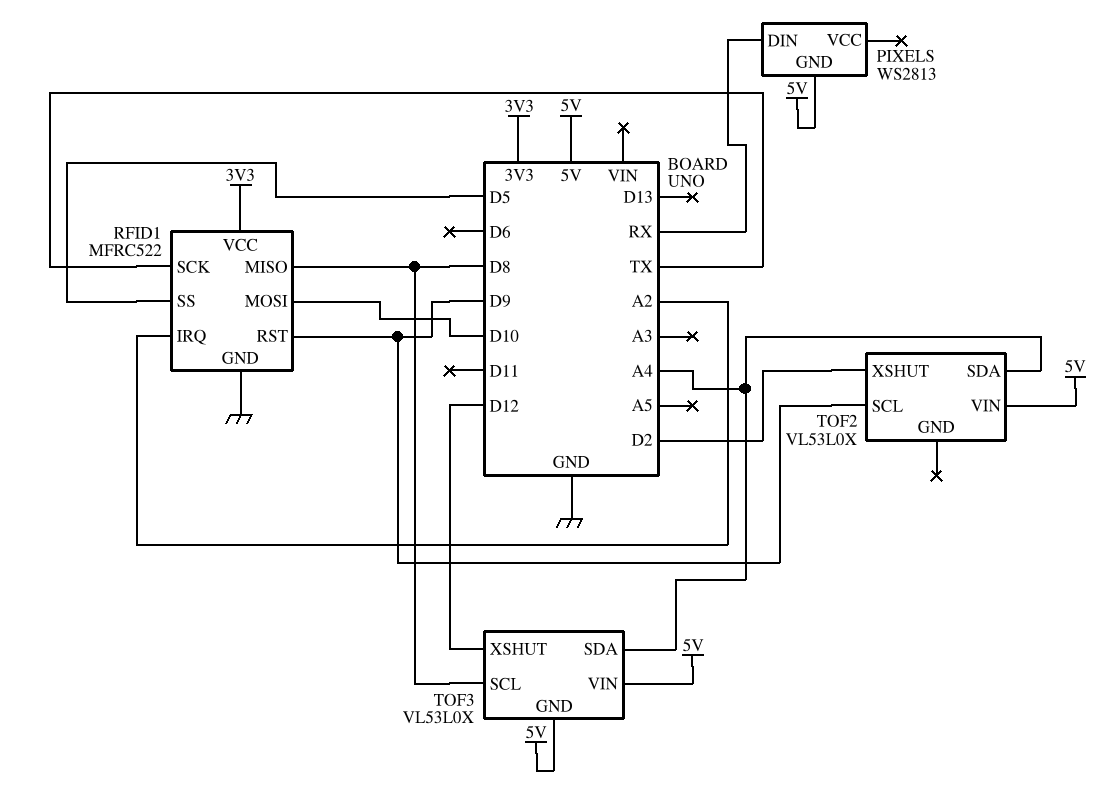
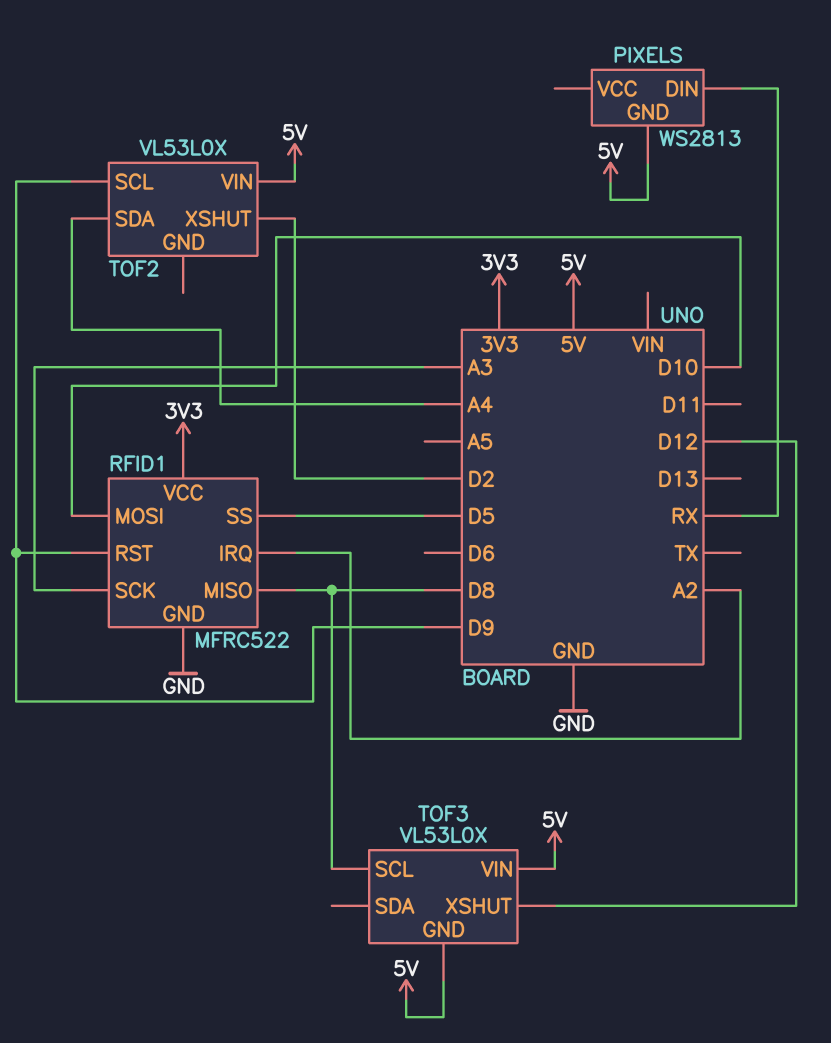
RFID1 pin SCK: TX -> A3
TOF3 pin SDA: A4 -> none

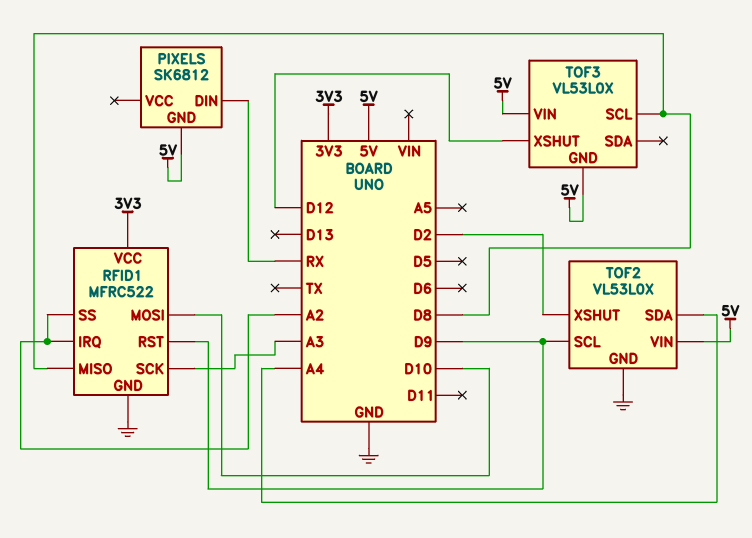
PIXELS: WS2813 -> SK6812
RFID1 pin SS: D5 -> A2
TOF2 pin GND: none -> GND

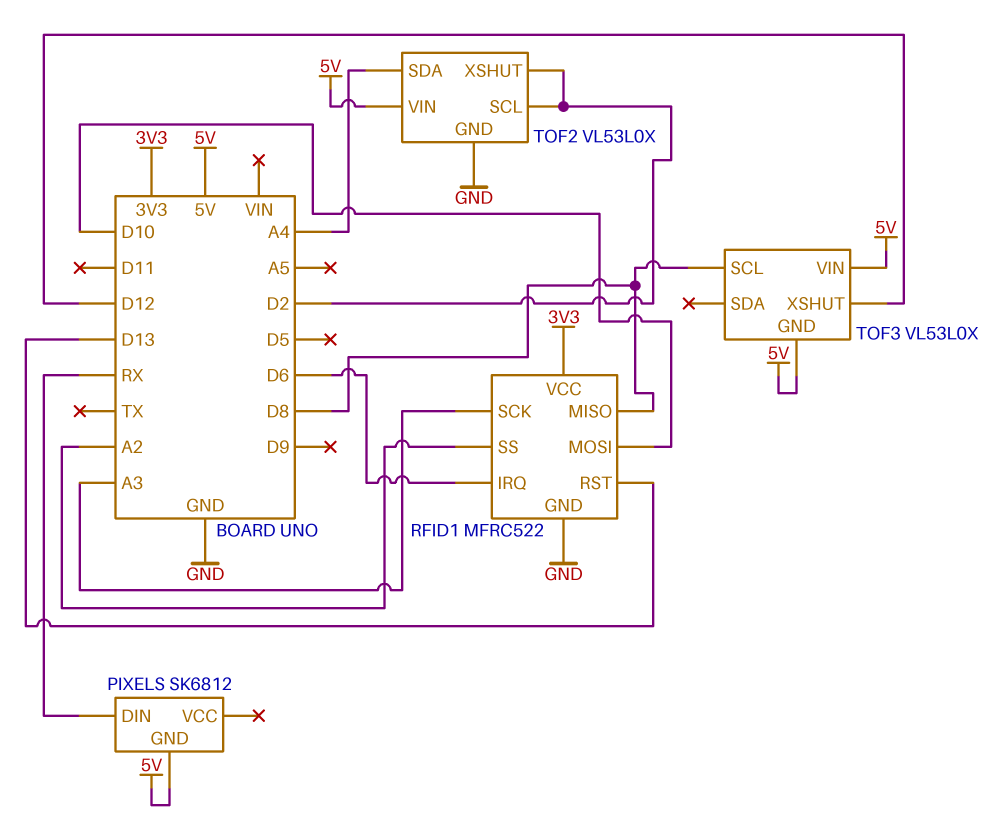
RFID1 pin IRQ: A2 -> D6
RFID1 pin RST: D9 -> D13
TOF2 pin SCL: D9 -> D2

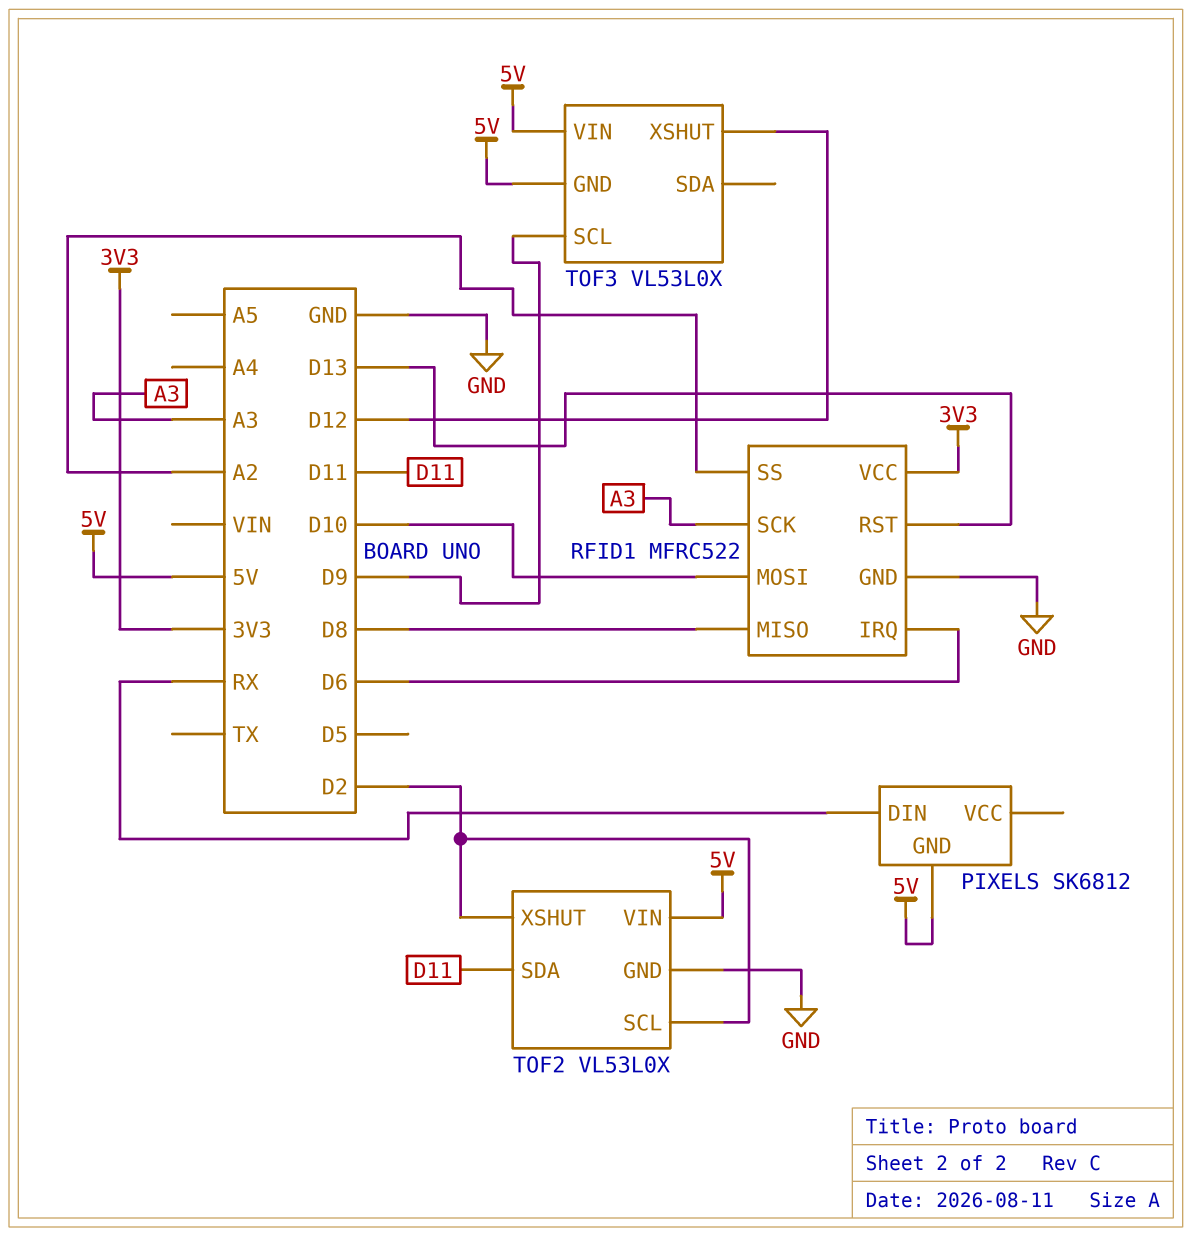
TOF2 pin SDA: A4 -> D11
TOF3 pin SCL: D8 -> D9

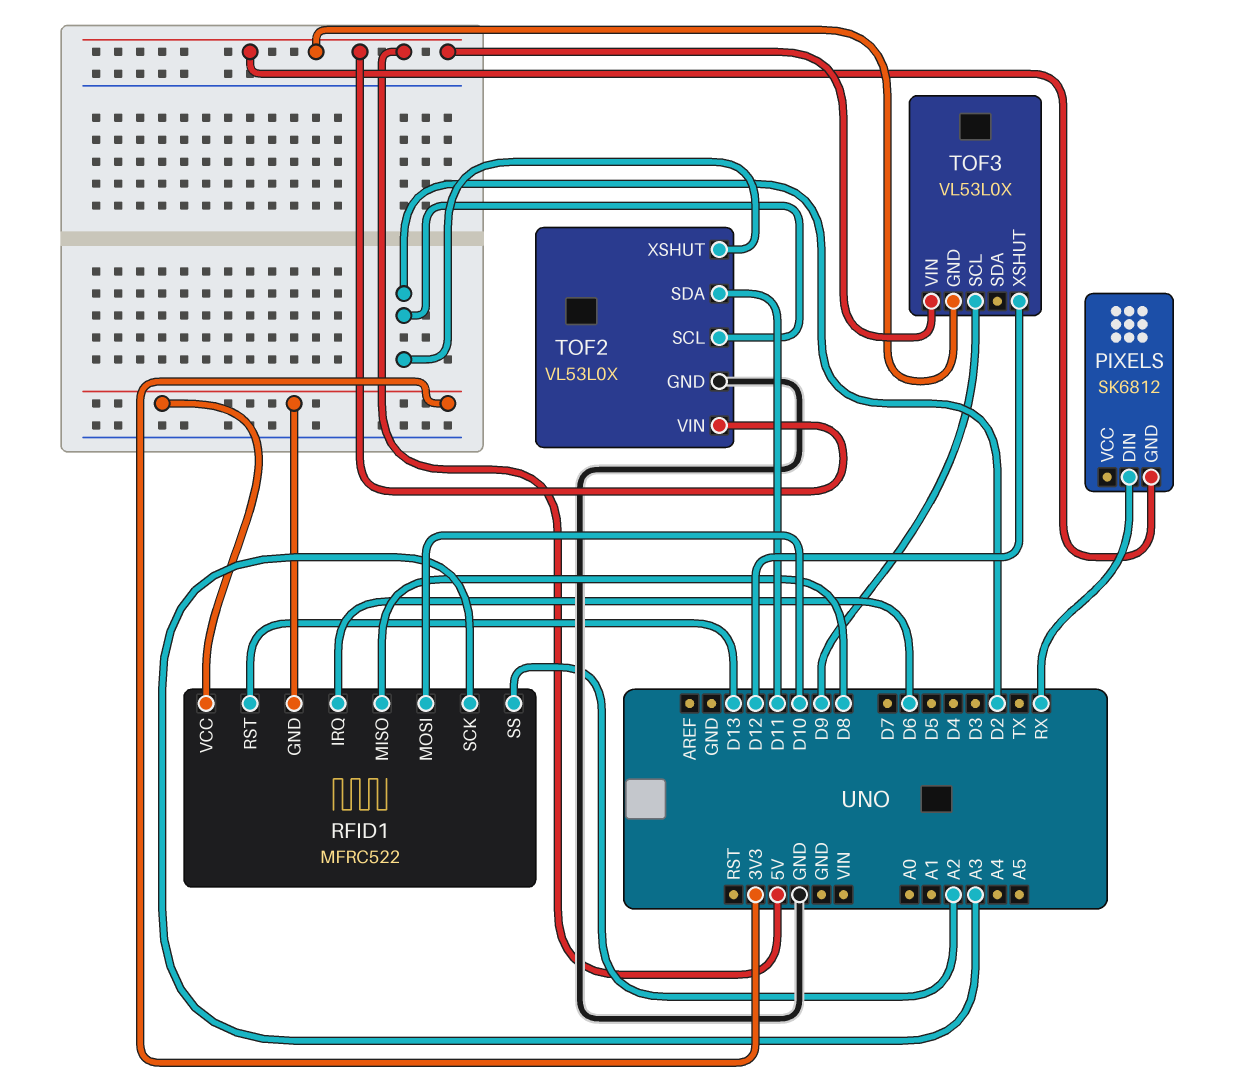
RFID1 pin GND: GND -> 3V3

